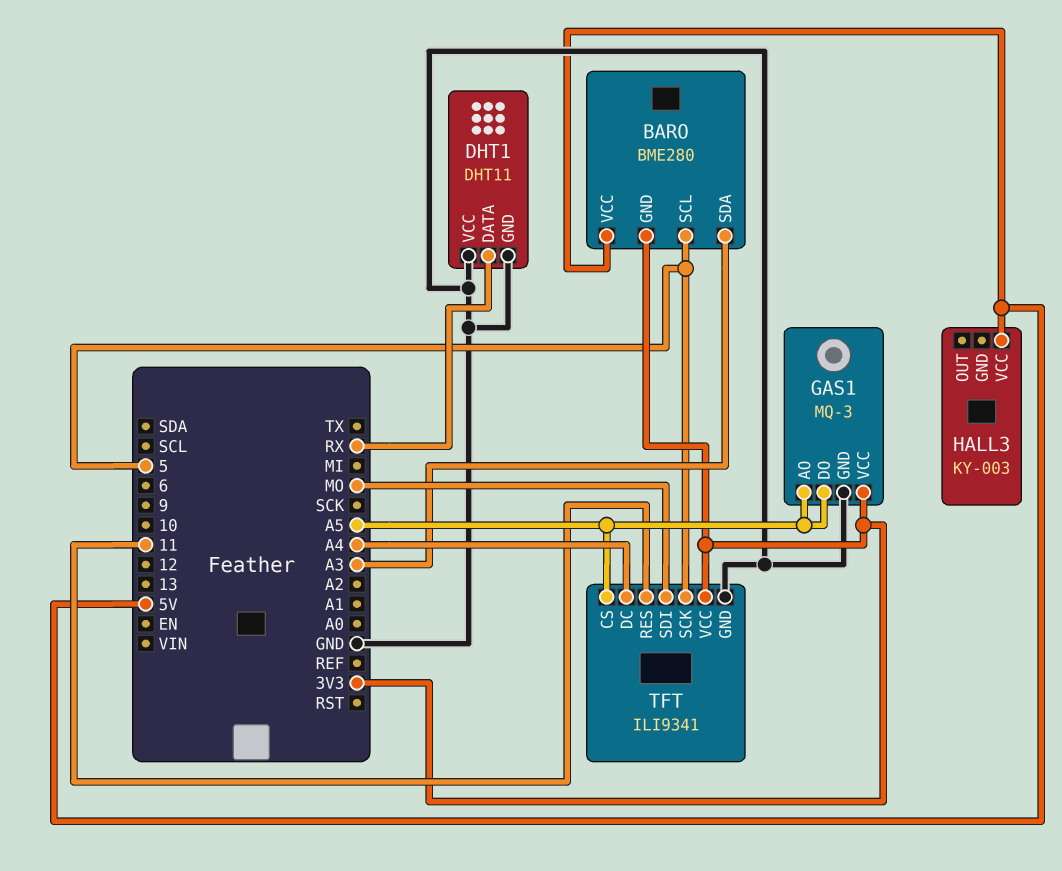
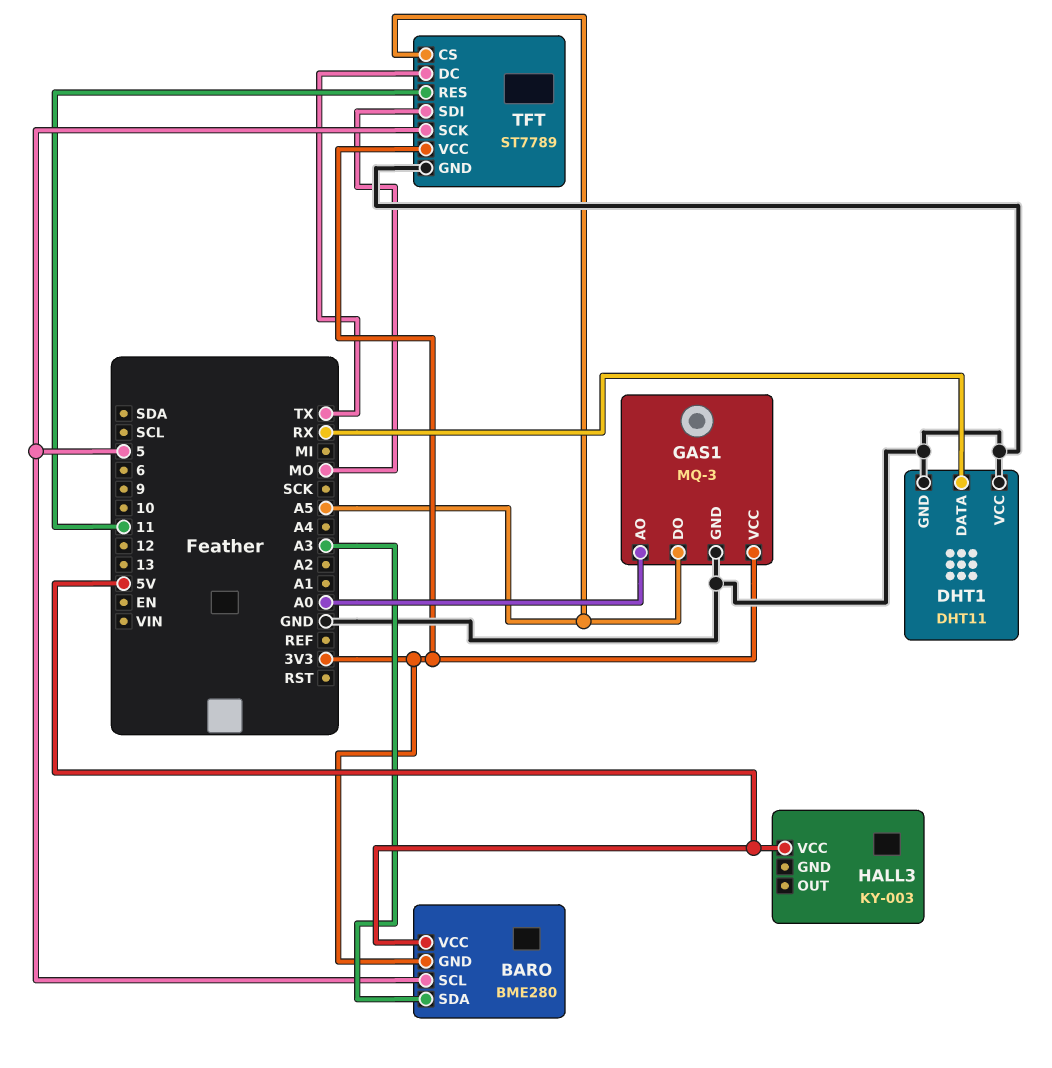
GAS1 pin AO: A5 -> A0
TFT: ILI9341 -> ST7789
TFT pin DC: A4 -> TX

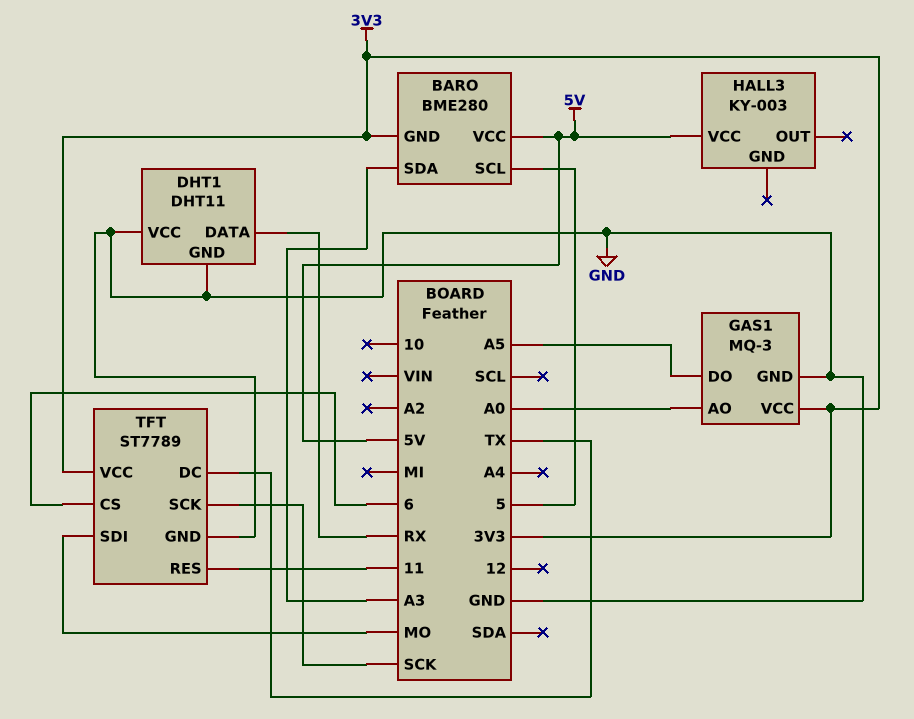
TFT pin CS: A5 -> 6
TFT pin SCK: 5 -> SCK

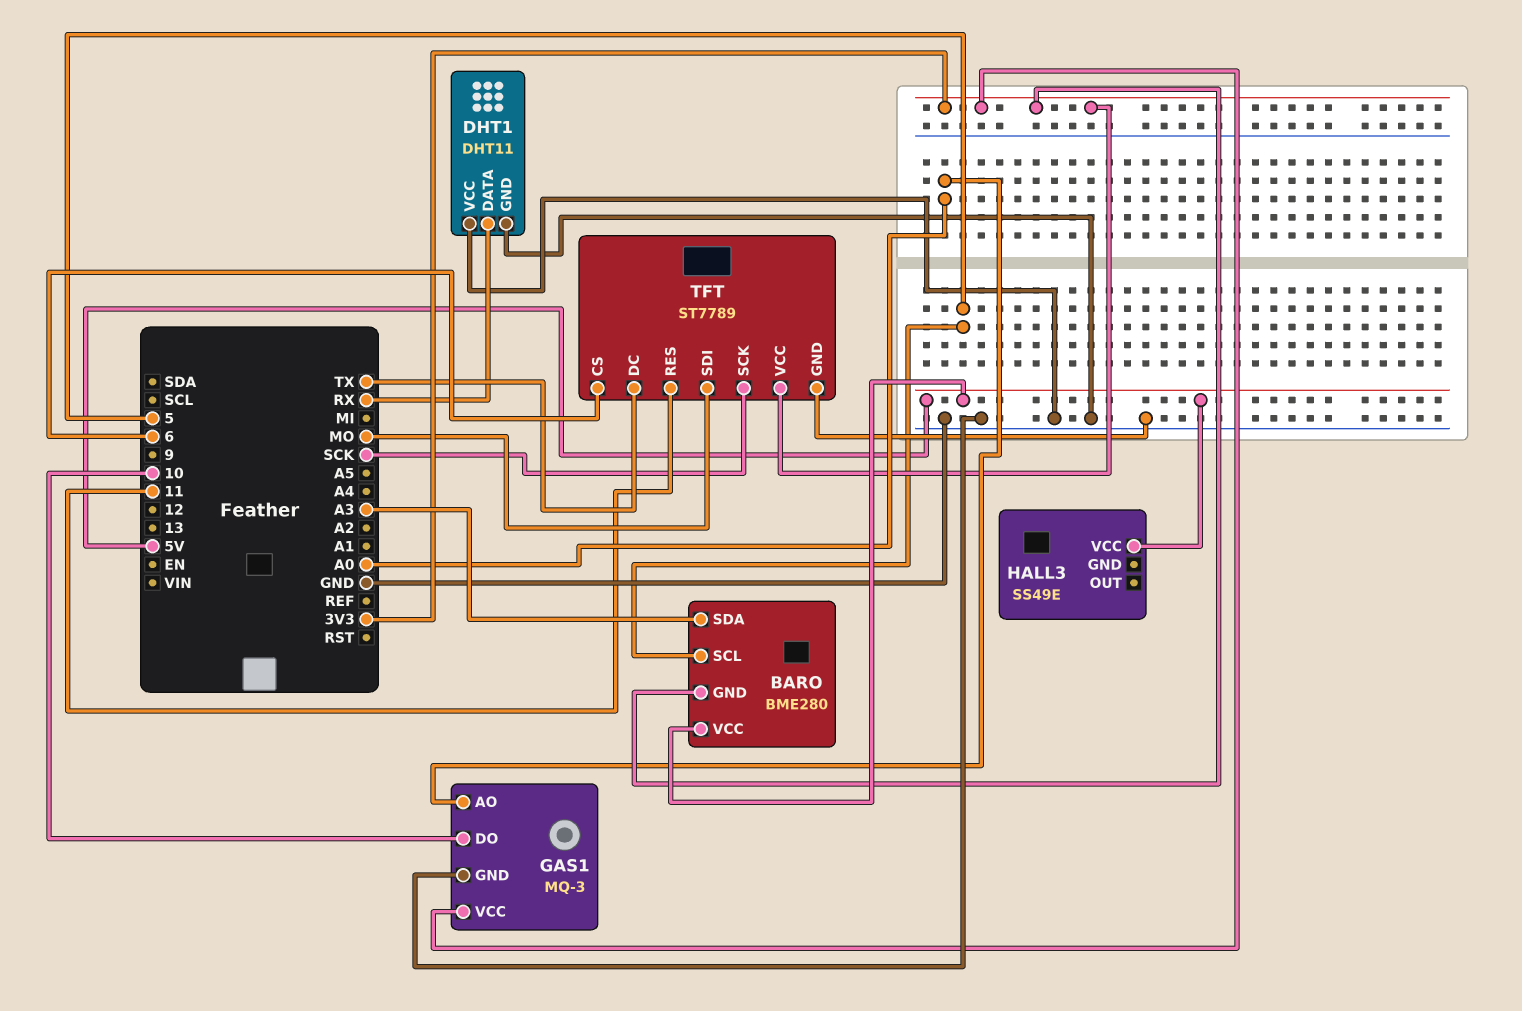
GAS1 pin DO: A5 -> 10
HALL3: KY-003 -> SS49E

